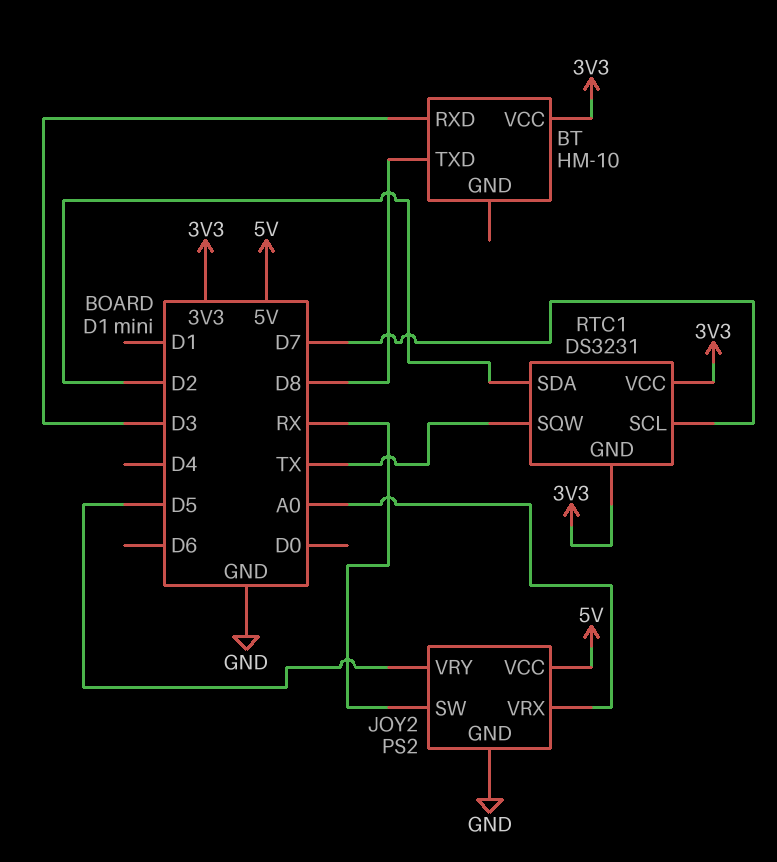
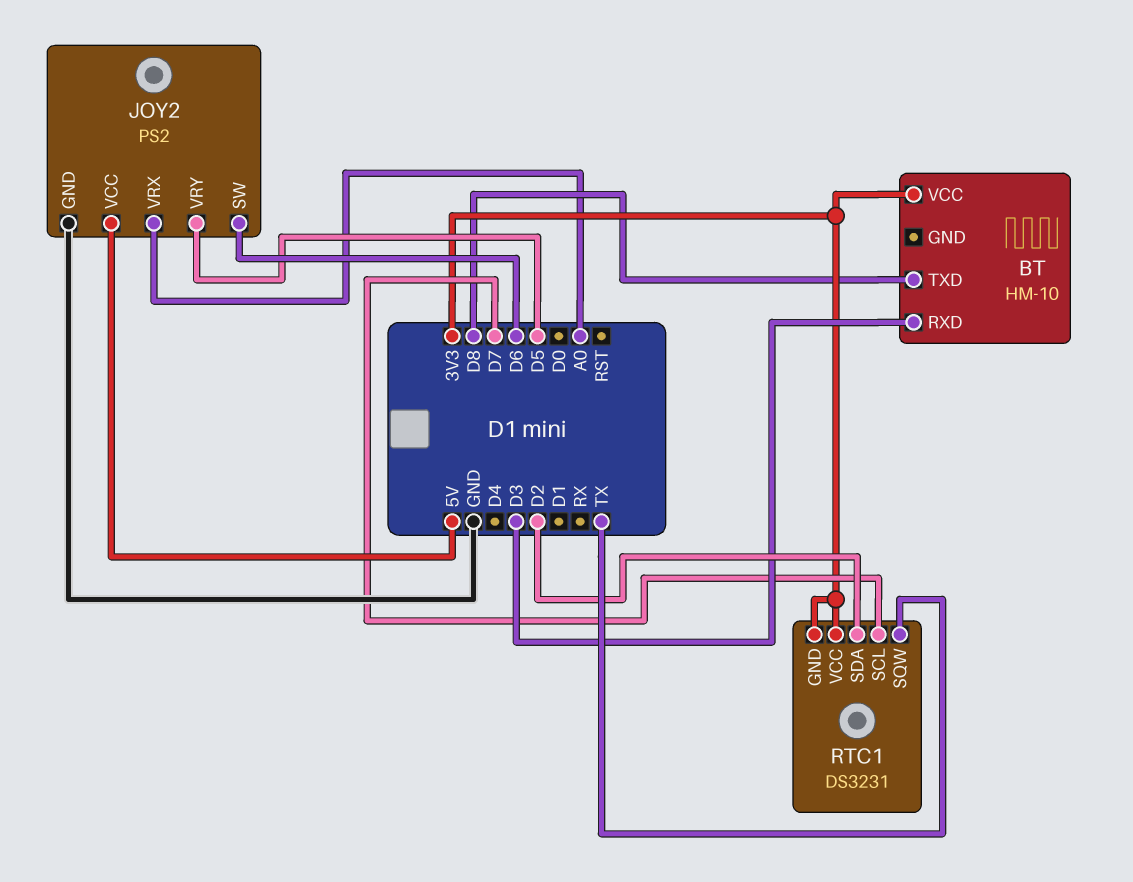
JOY2 pin SW: RX -> D6

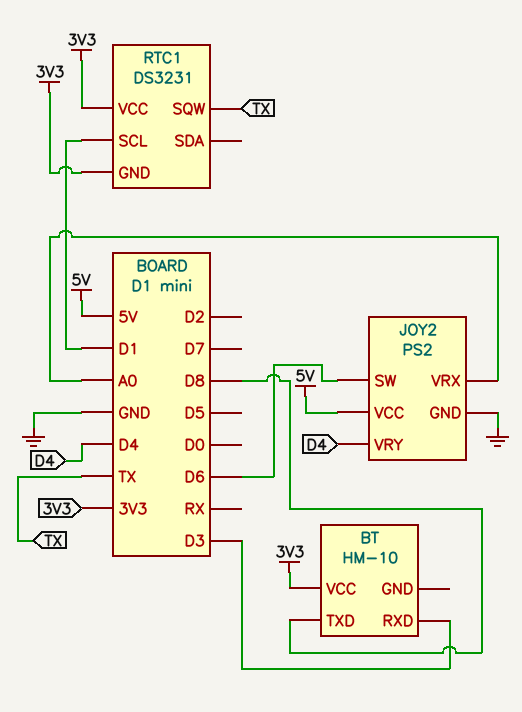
JOY2 pin VRY: D5 -> D4
RTC1 pin SCL: D7 -> D1
RTC1 pin SDA: D2 -> none

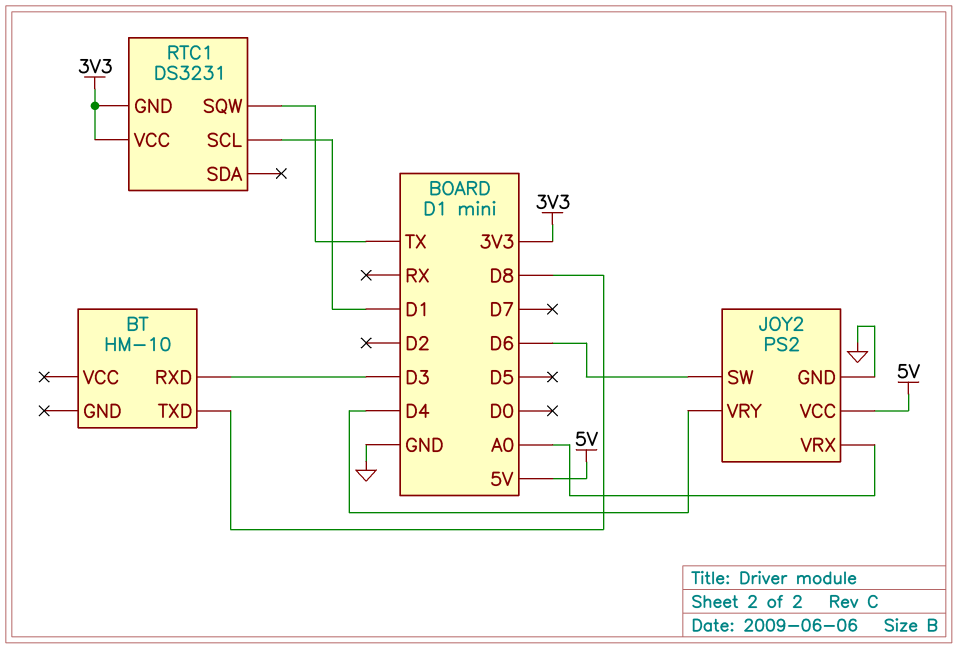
BT pin VCC: 3V3 -> none

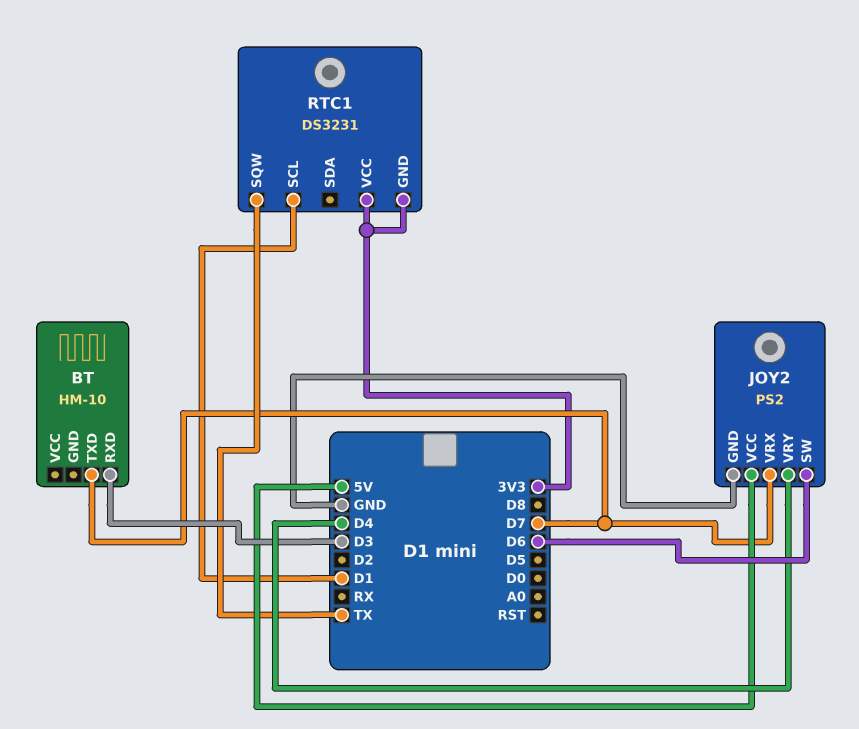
BT pin TXD: D8 -> D7
JOY2 pin VRX: A0 -> D7

